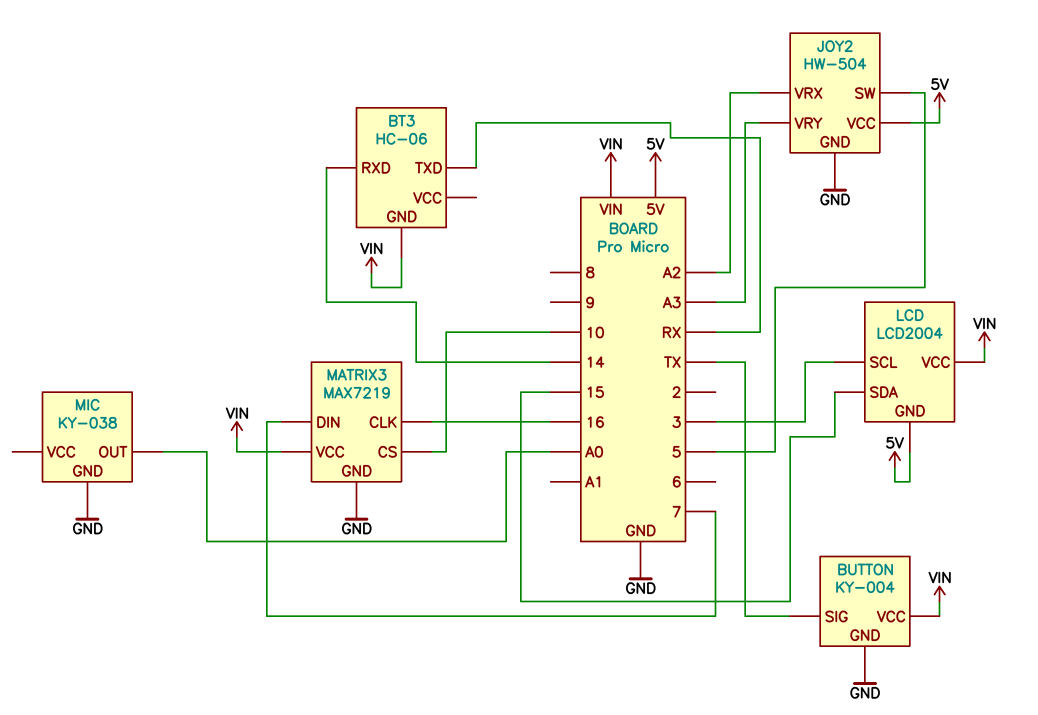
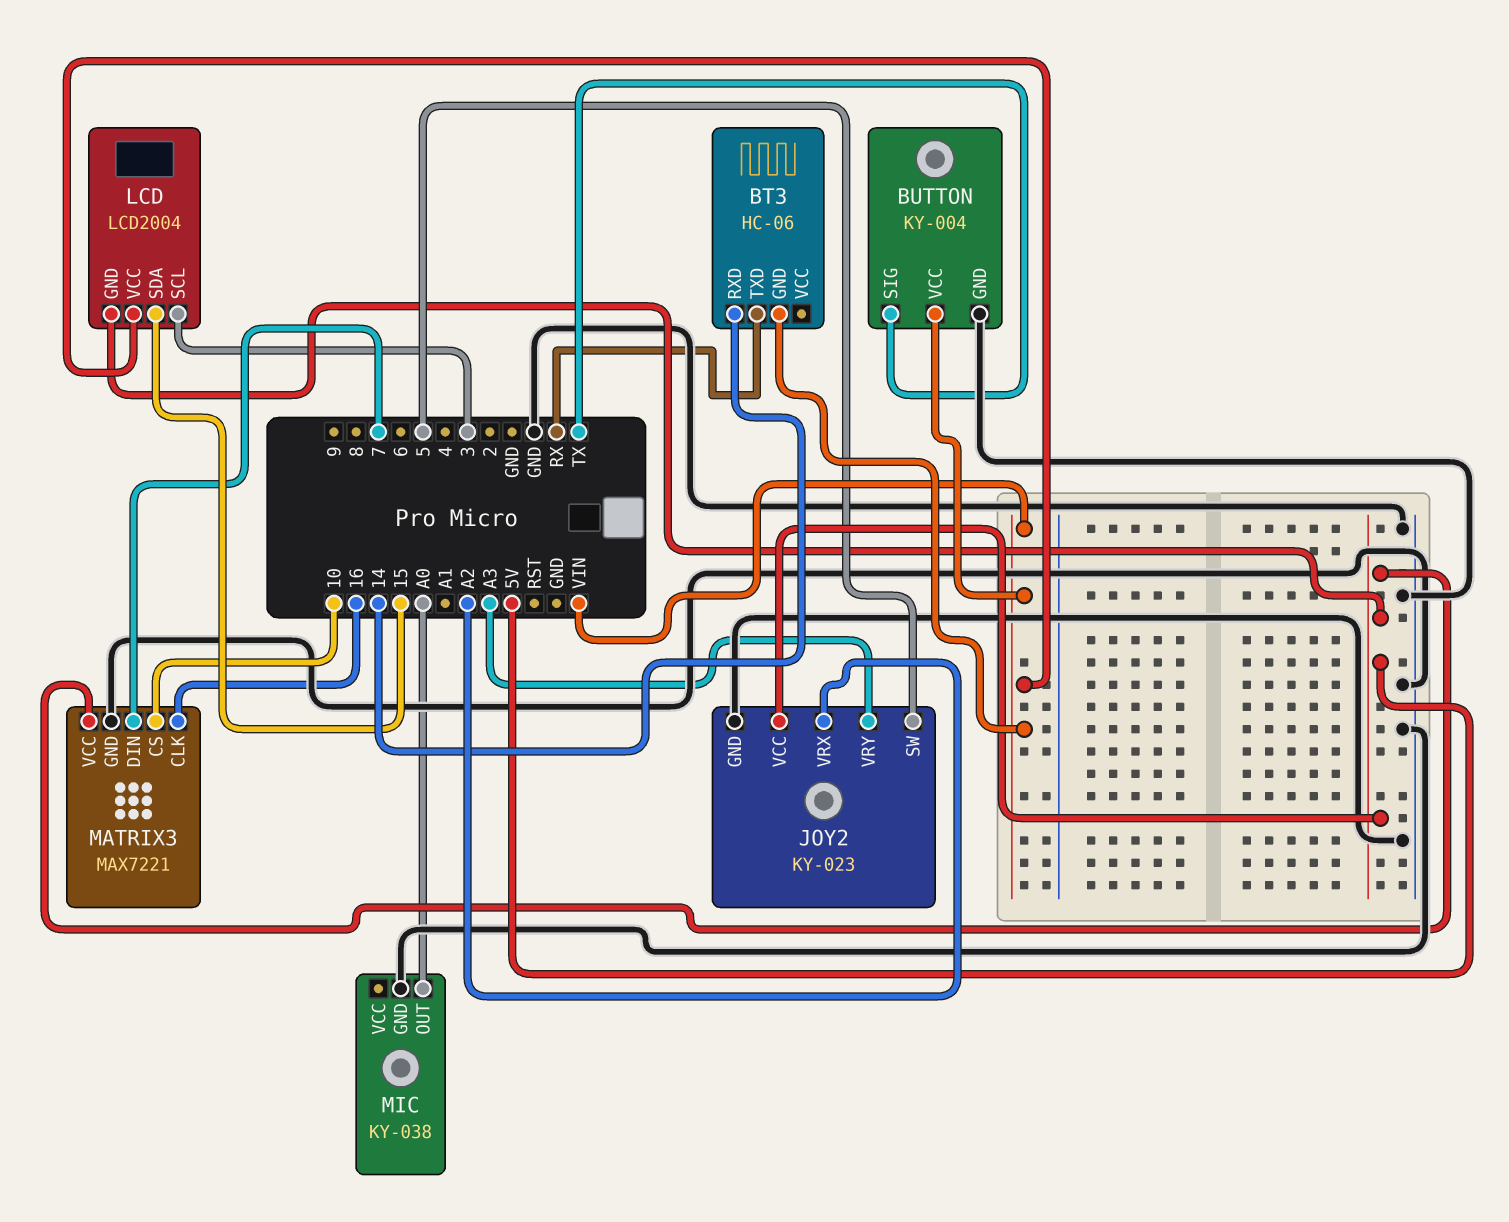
JOY2: HW-504 -> KY-023
MATRIX3: MAX7219 -> MAX7221
MATRIX3 pin VCC: VIN -> 5V

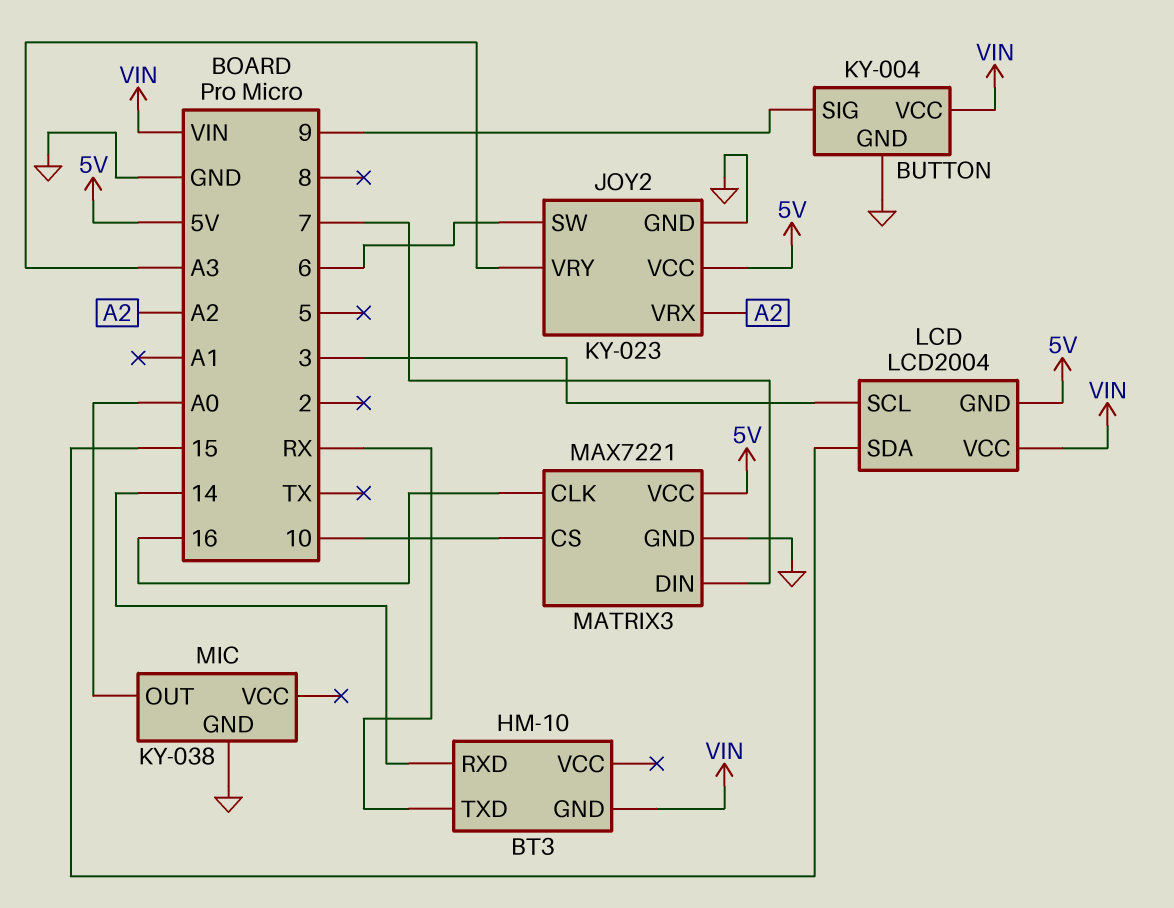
BT3: HC-06 -> HM-10
BUTTON pin SIG: TX -> 9
JOY2 pin SW: 5 -> 6

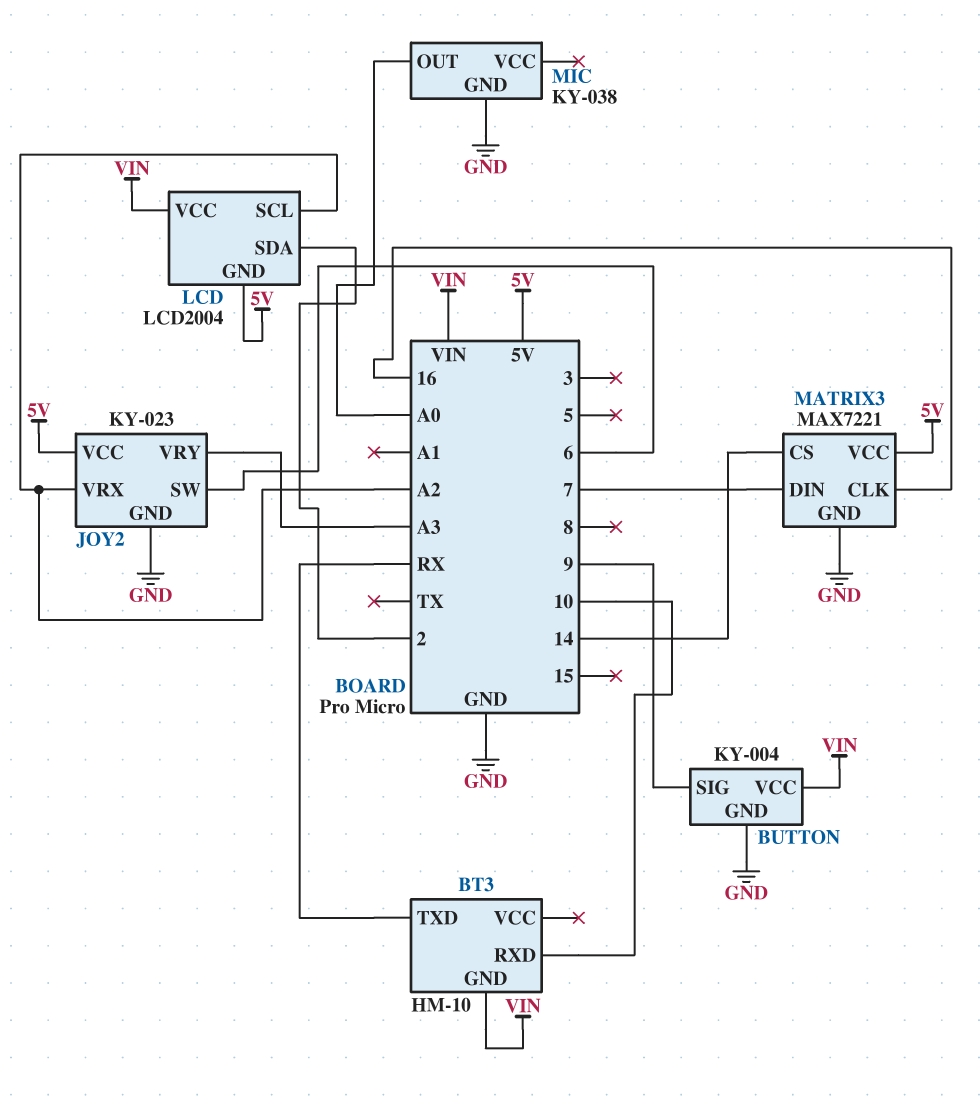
BT3 pin RXD: 14 -> 10
LCD pin SCL: 3 -> A2
LCD pin SDA: 15 -> 2
MATRIX3 pin CS: 10 -> 14

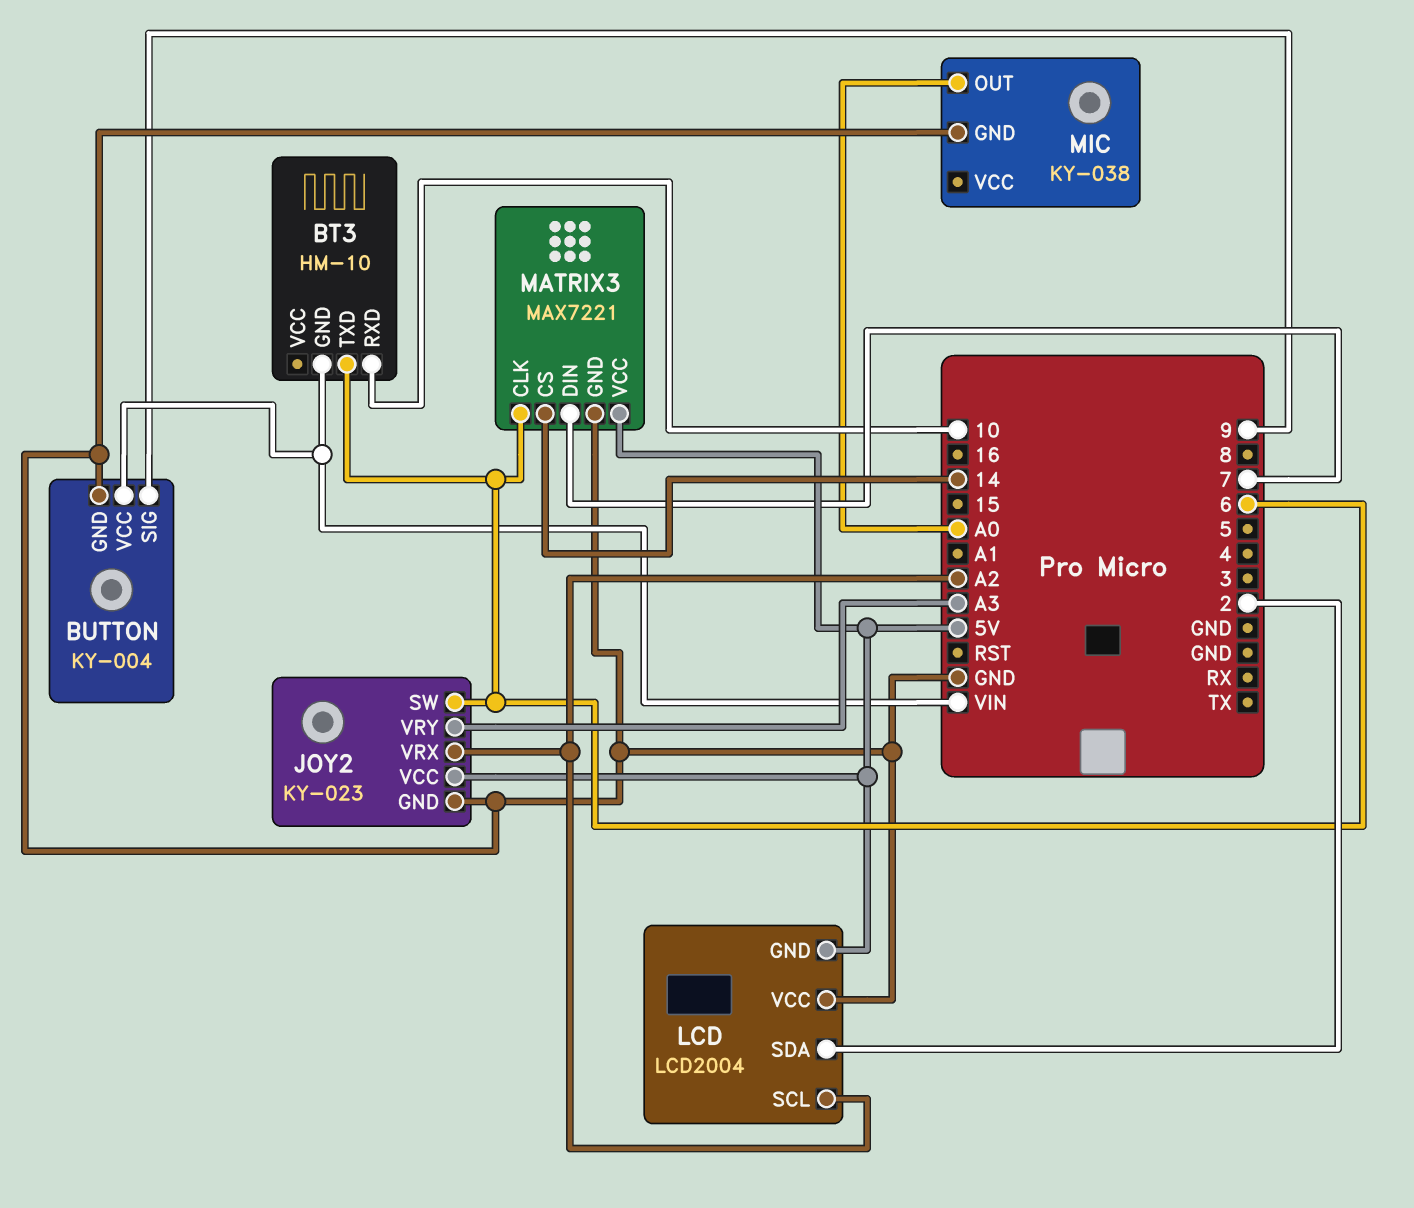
BT3 pin TXD: RX -> 6
LCD pin VCC: VIN -> GND
MATRIX3 pin CLK: 16 -> 6

